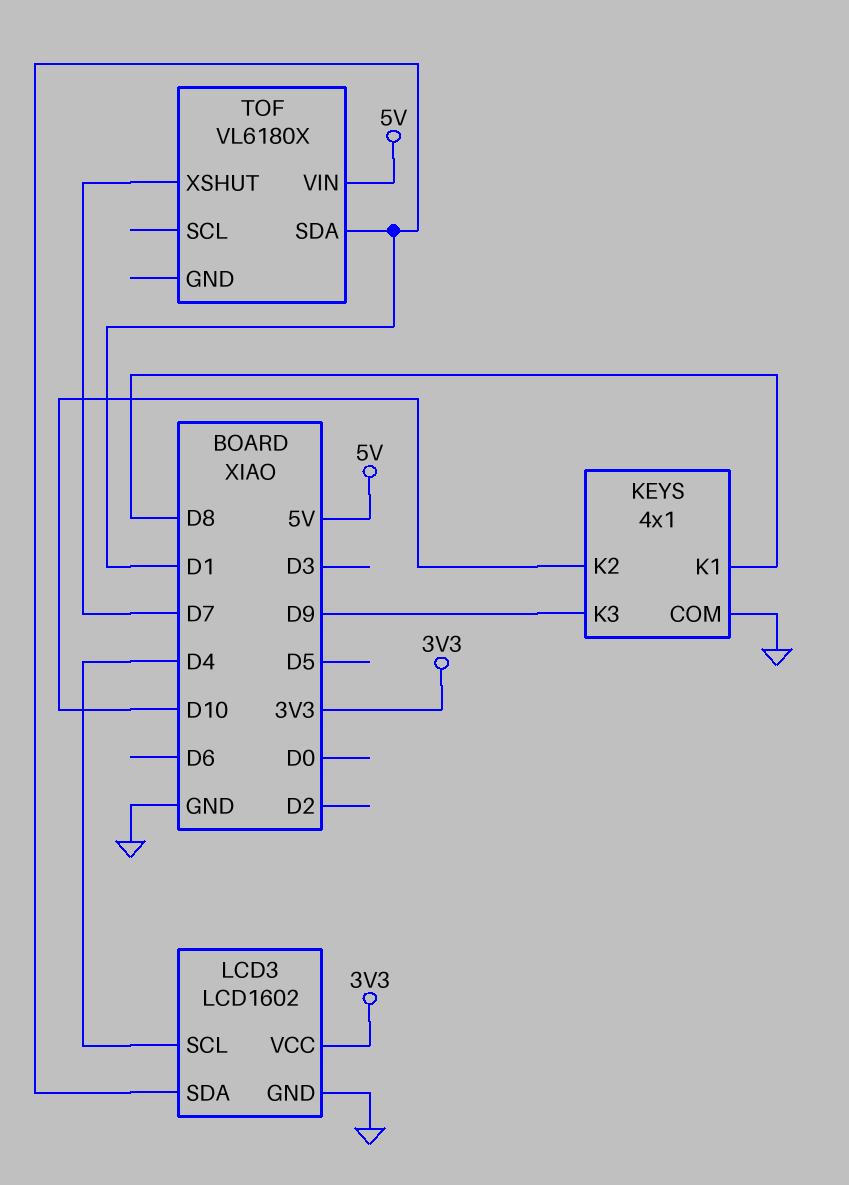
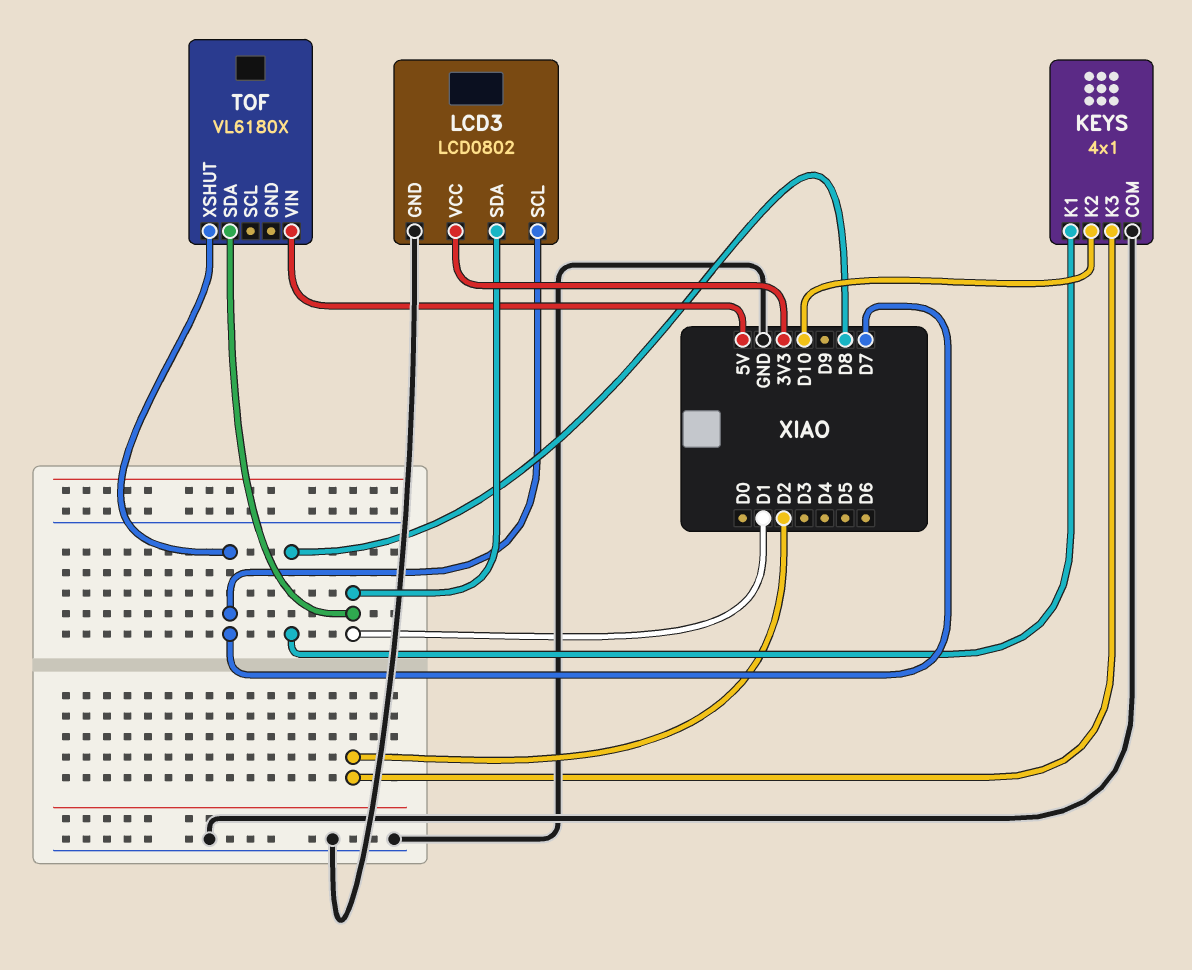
KEYS pin K3: D9 -> D2
LCD3: LCD1602 -> LCD0802
LCD3 pin SCL: D4 -> D7

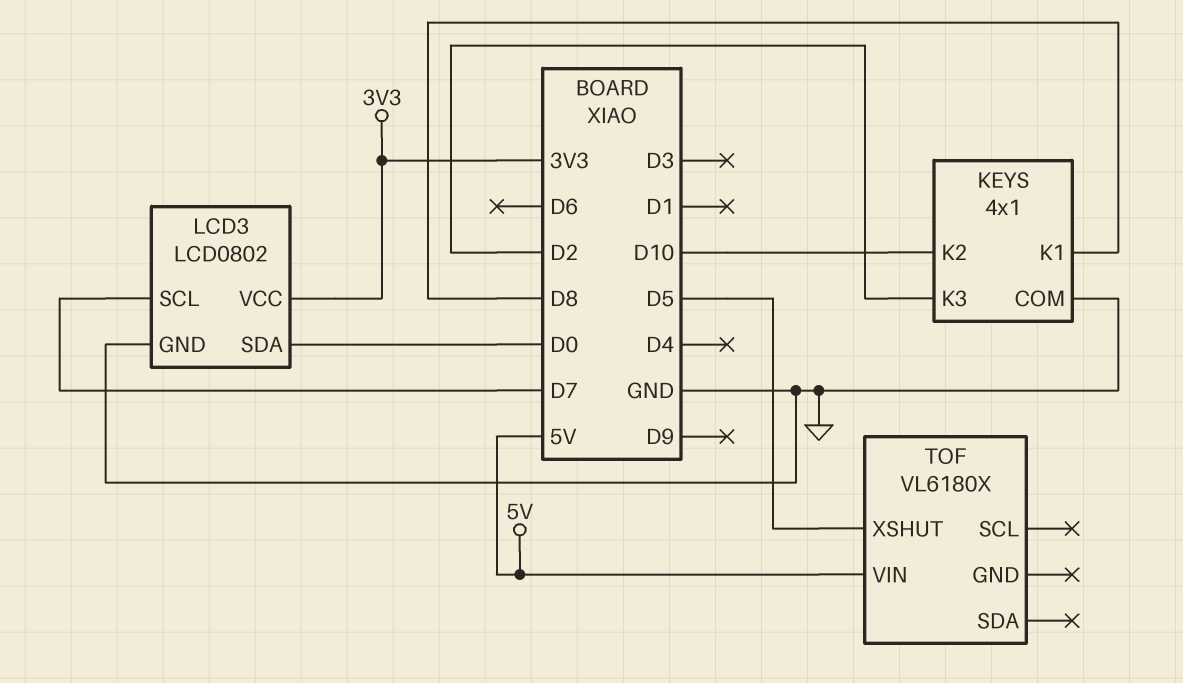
LCD3 pin SDA: D1 -> D0
TOF pin SDA: D1 -> none
TOF pin XSHUT: D7 -> D5

